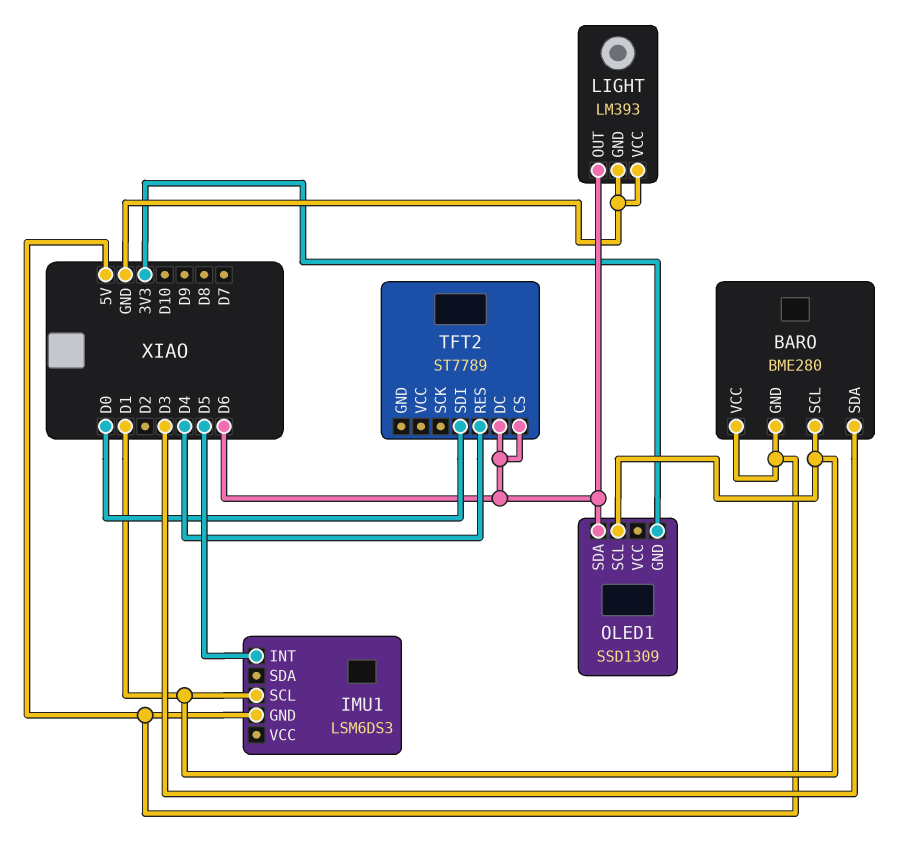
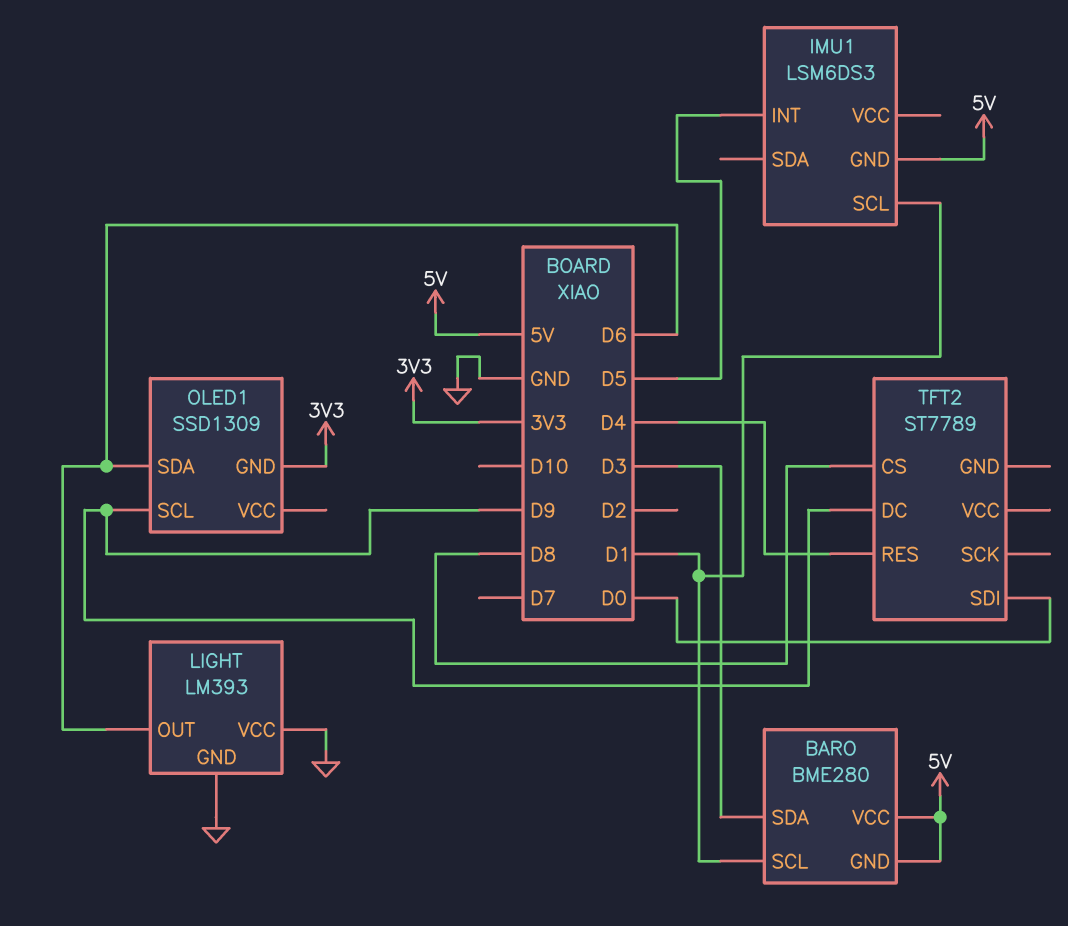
OLED1 pin SCL: D1 -> D9
TFT2 pin CS: D6 -> D8
TFT2 pin DC: D6 -> D9

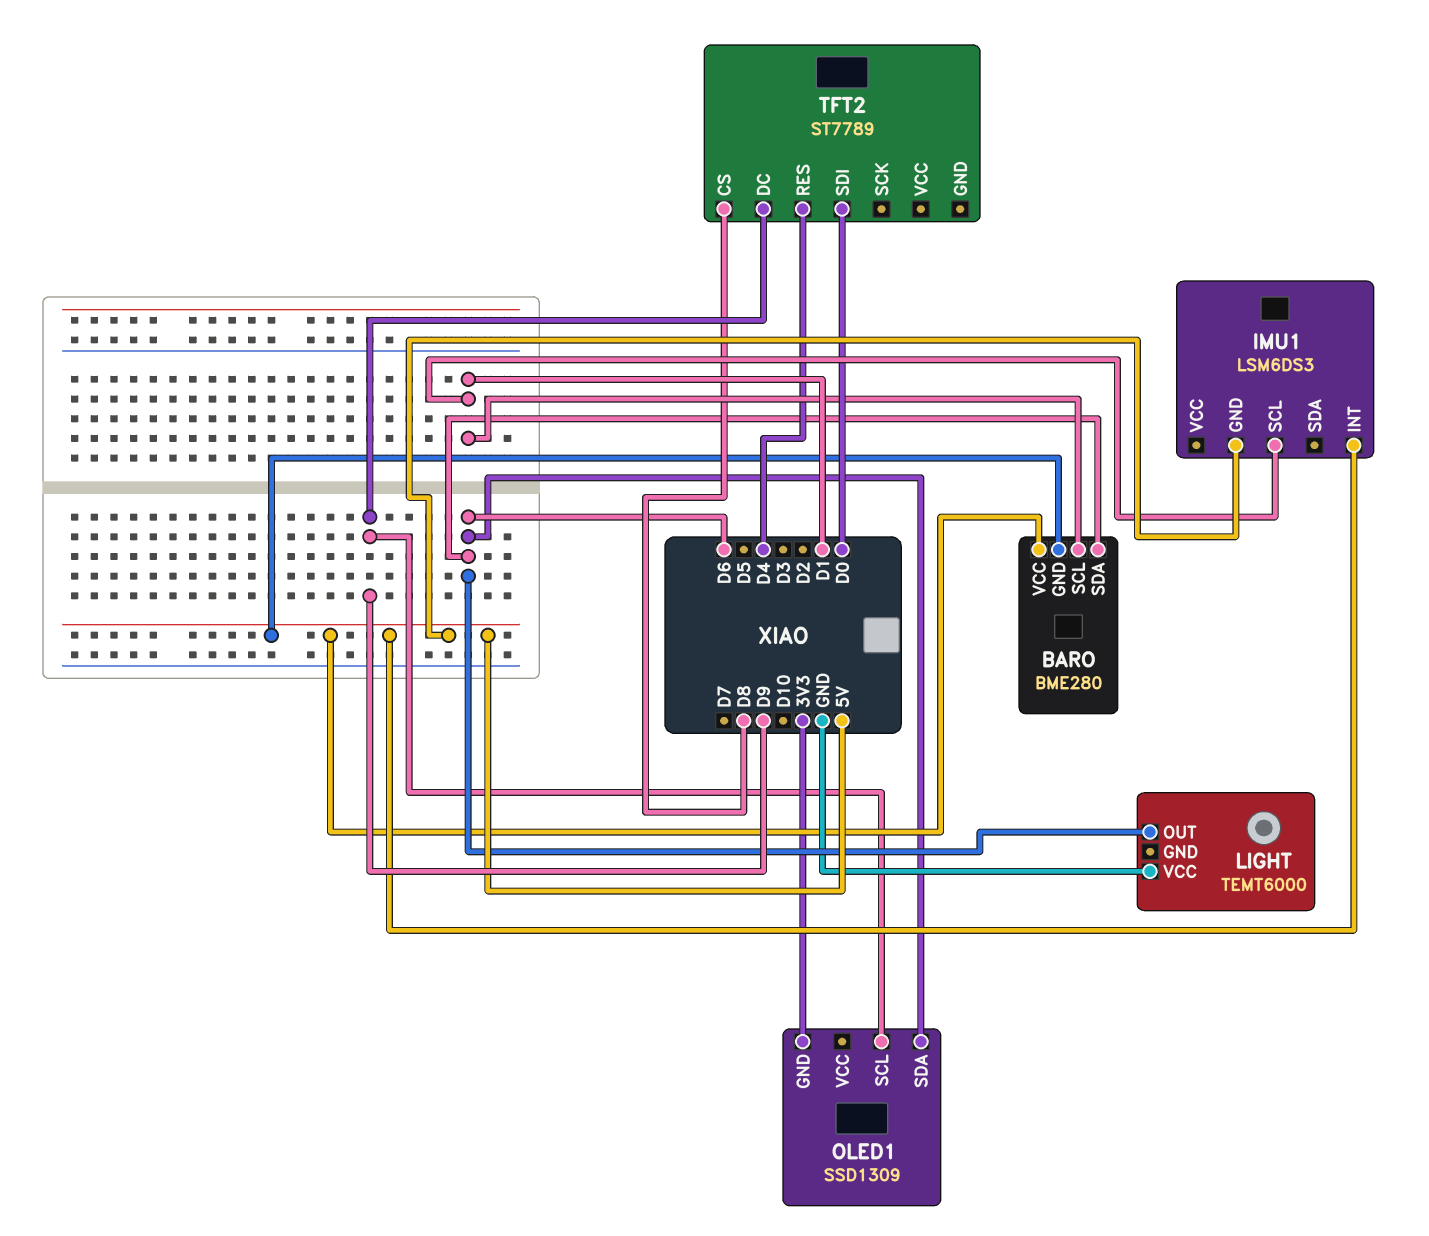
BARO pin SDA: D3 -> D6
IMU1 pin INT: D5 -> 5V
LIGHT: LM393 -> TEMT6000
LIGHT pin GND: GND -> none

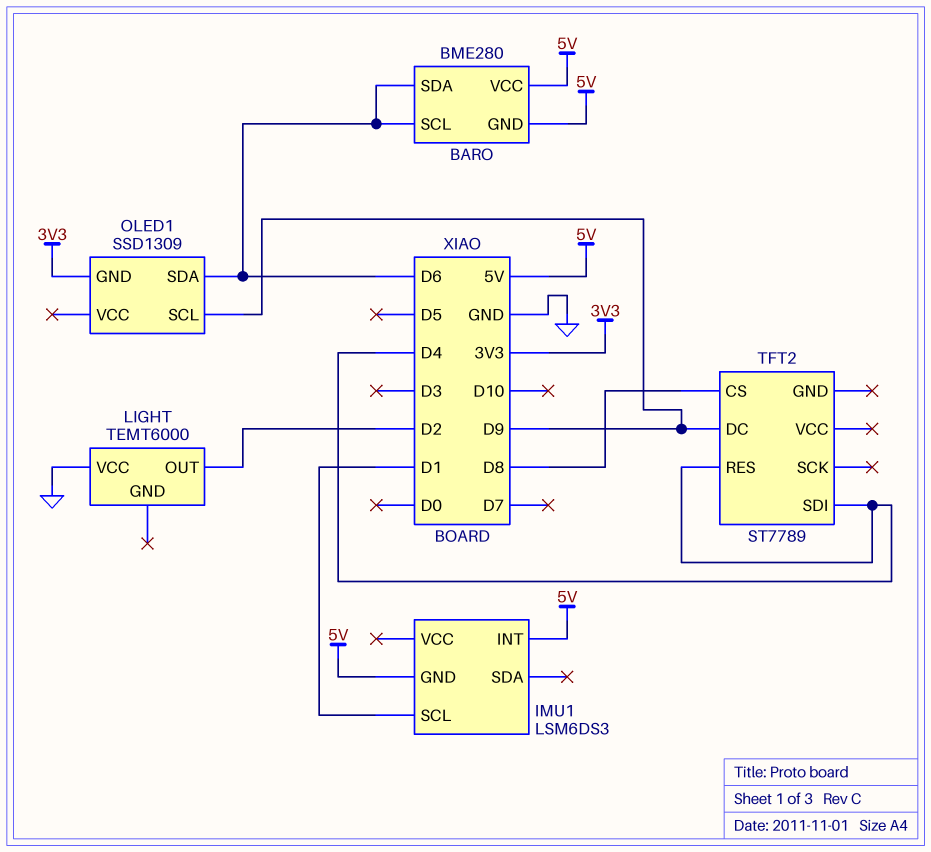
BARO pin SCL: D1 -> D6
LIGHT pin OUT: D6 -> D2
TFT2 pin SDI: D0 -> D4

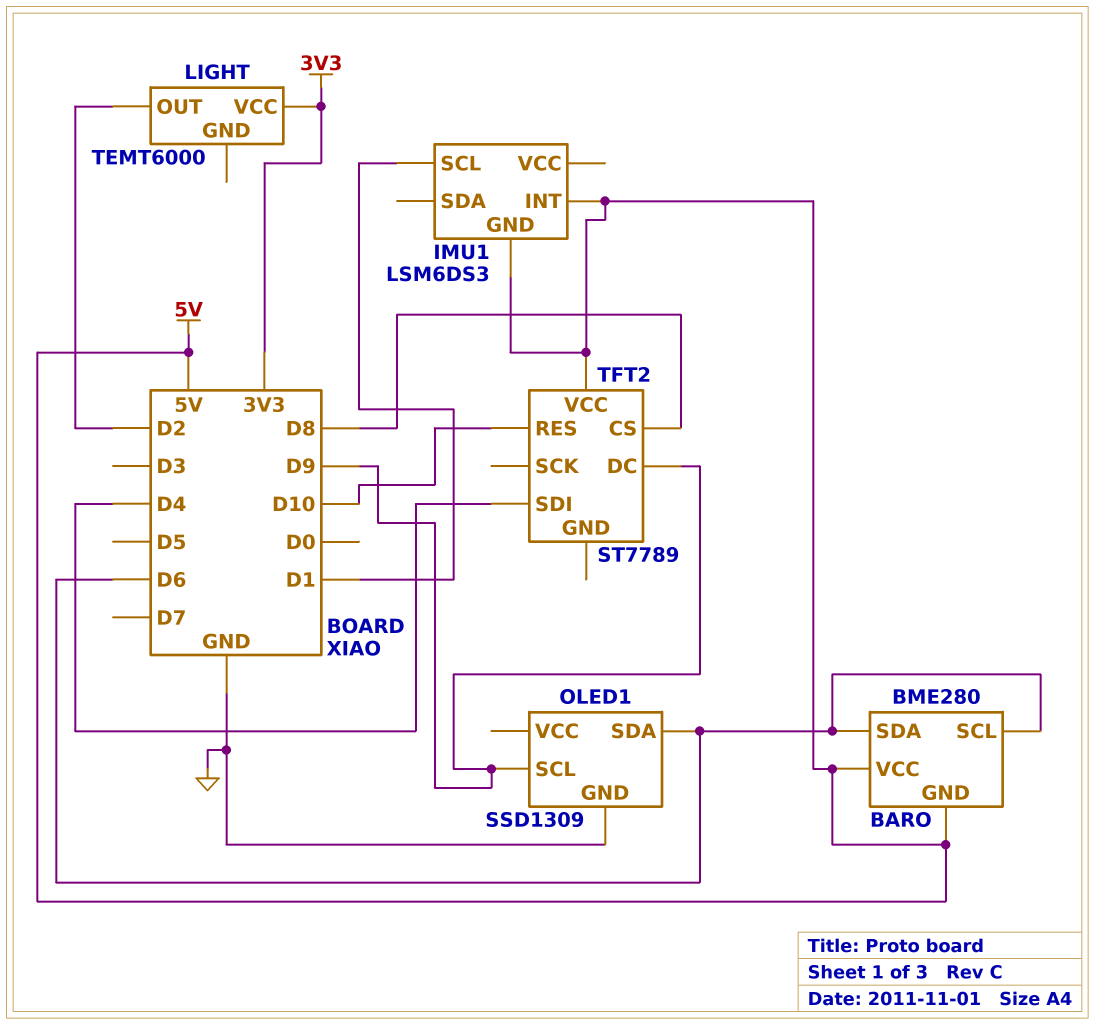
LIGHT pin VCC: GND -> 3V3
OLED1 pin GND: 3V3 -> GND
TFT2 pin RES: D4 -> D10
TFT2 pin VCC: none -> 5V

